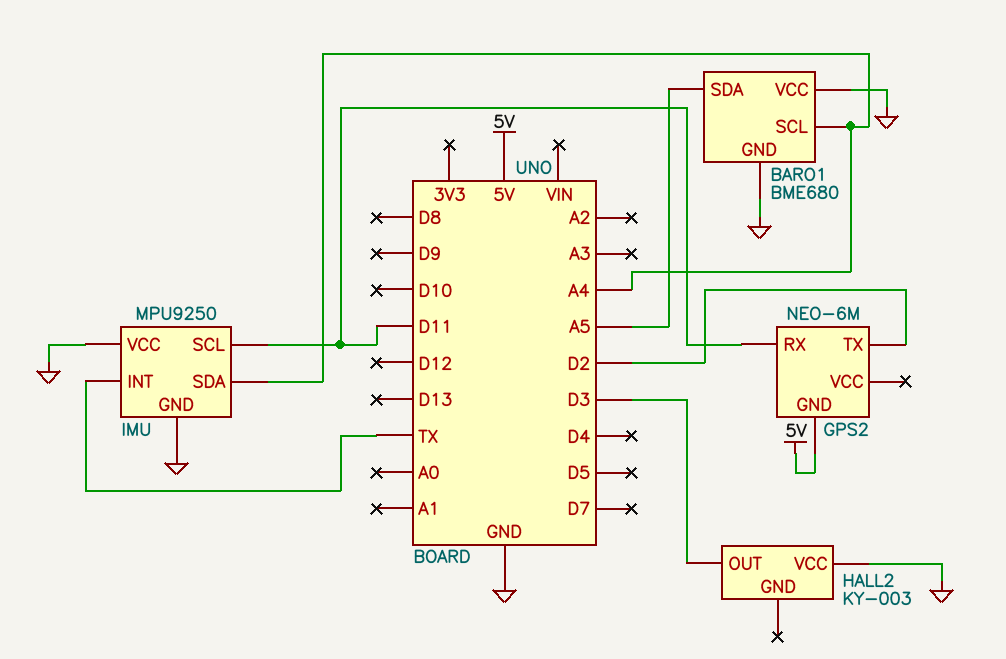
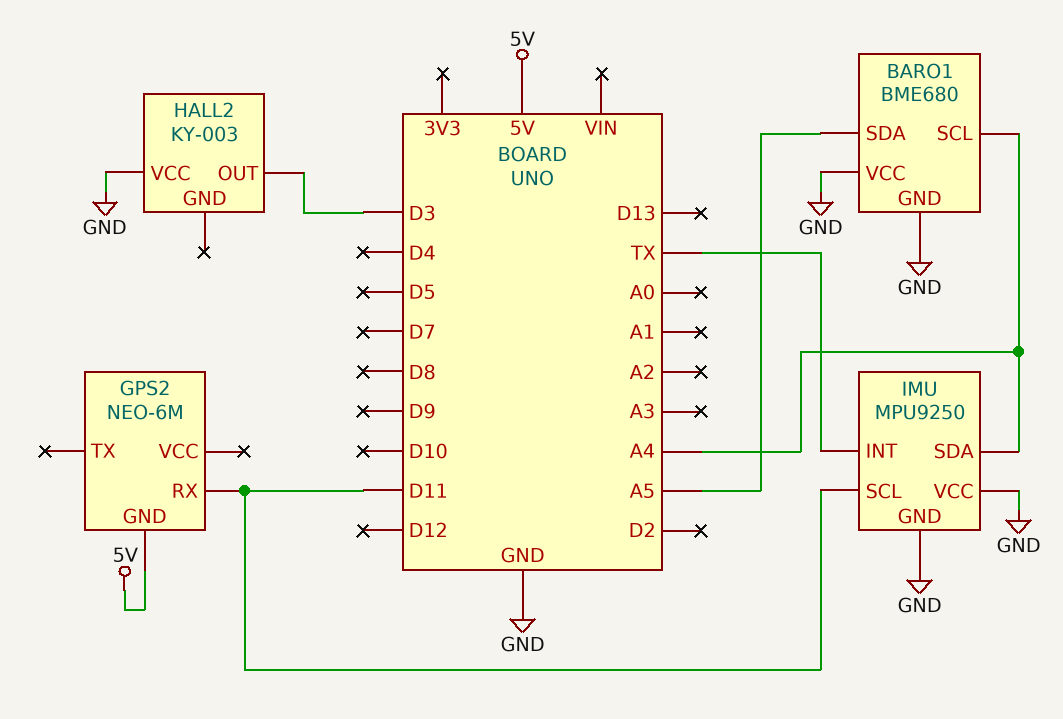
GPS2 pin TX: D2 -> none

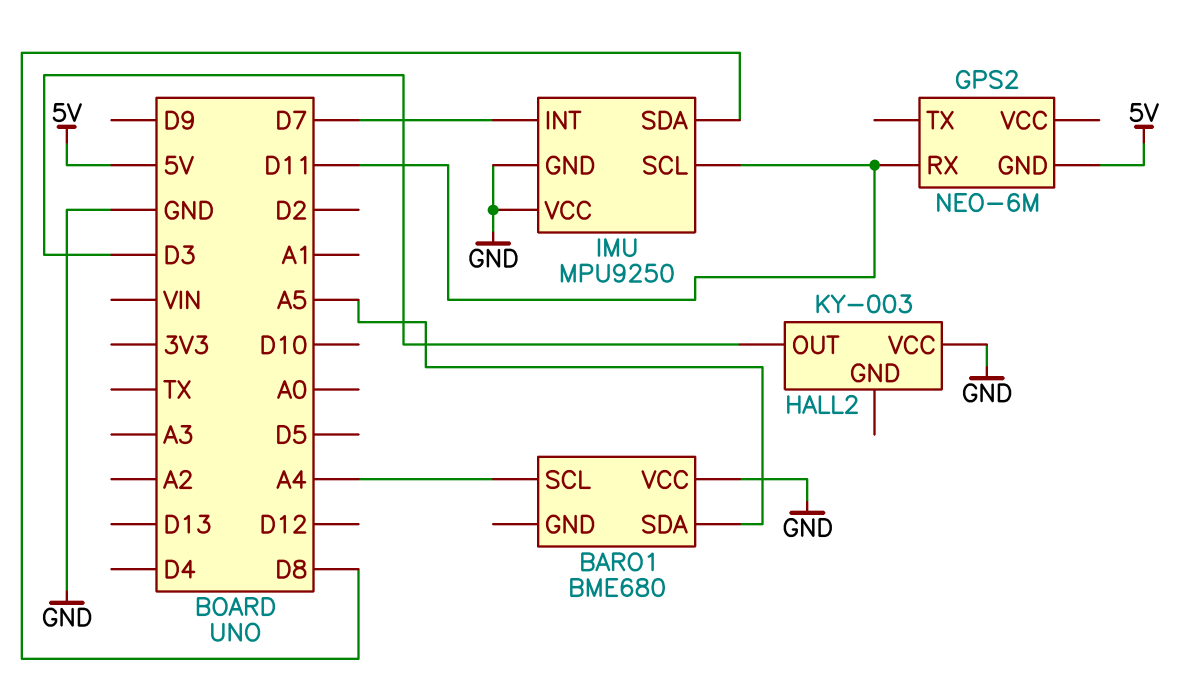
BARO1 pin GND: GND -> none
IMU pin INT: TX -> D7
IMU pin SDA: A4 -> D8

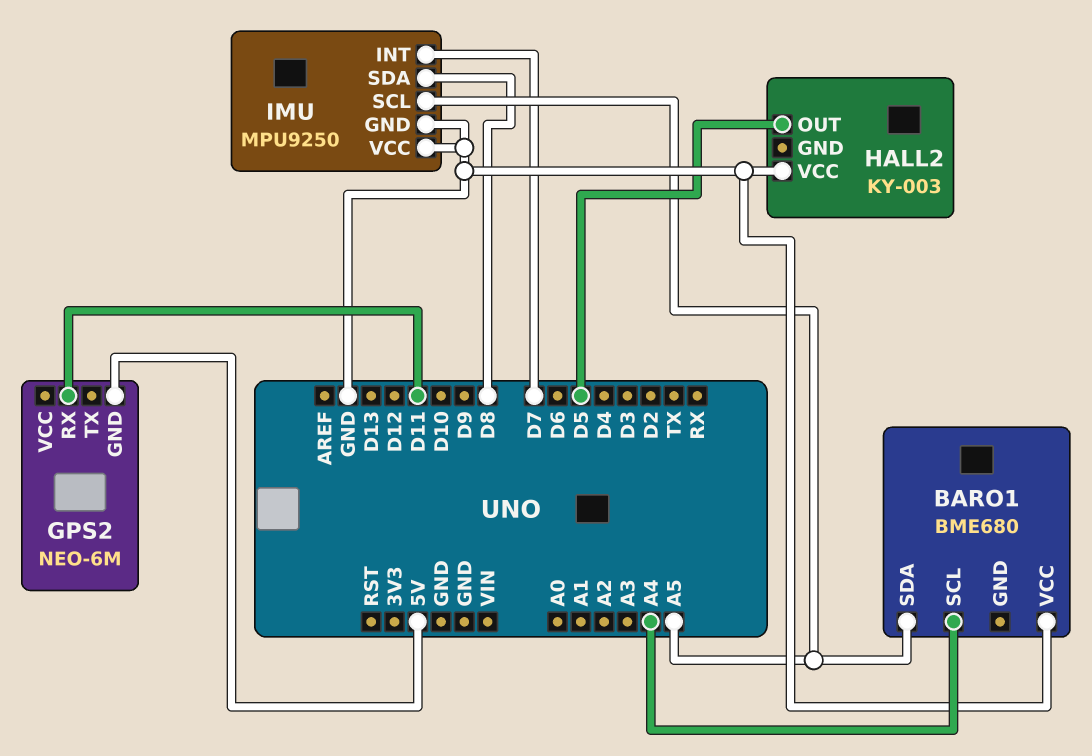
HALL2 pin OUT: D3 -> D5
IMU pin SCL: D11 -> A5

